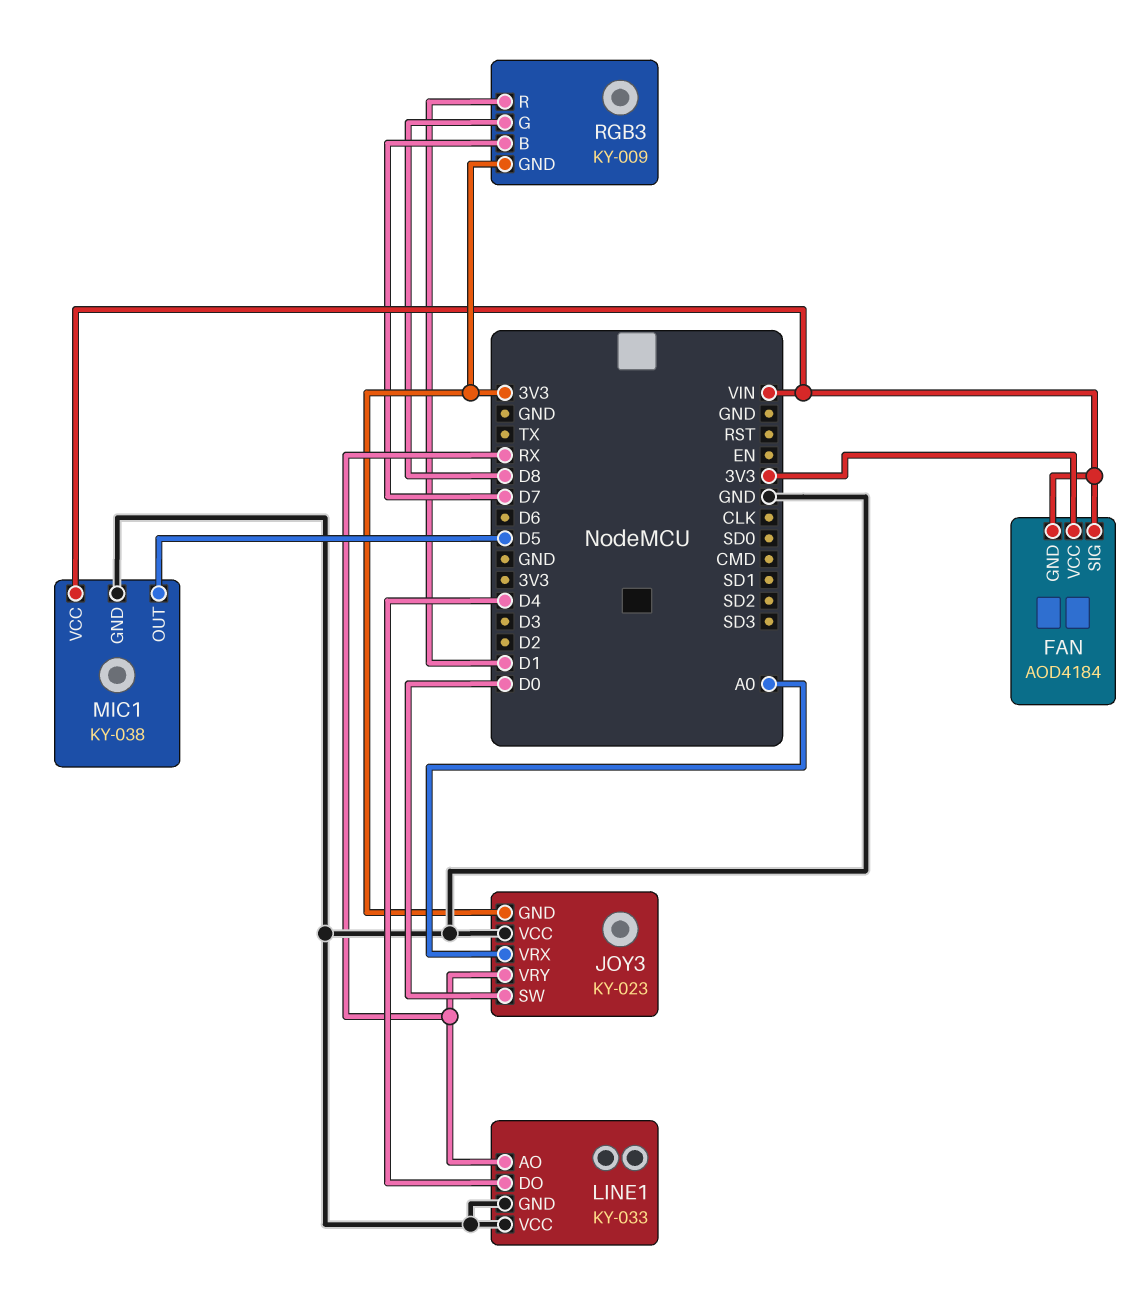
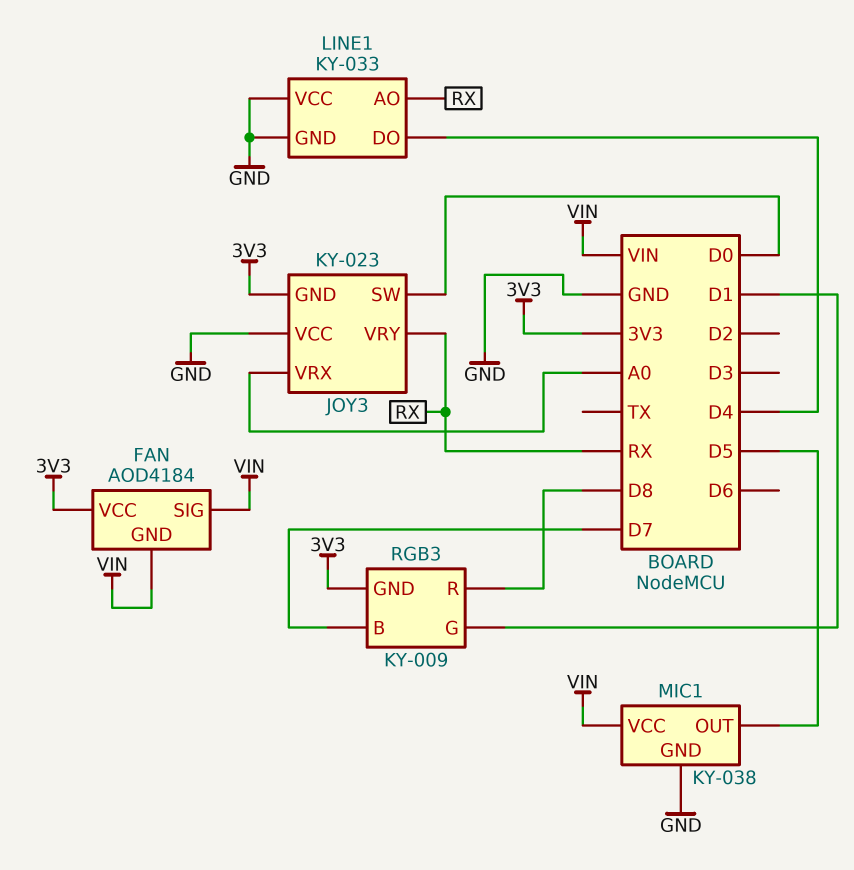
RGB3 pin G: D8 -> D1
RGB3 pin R: D1 -> D8

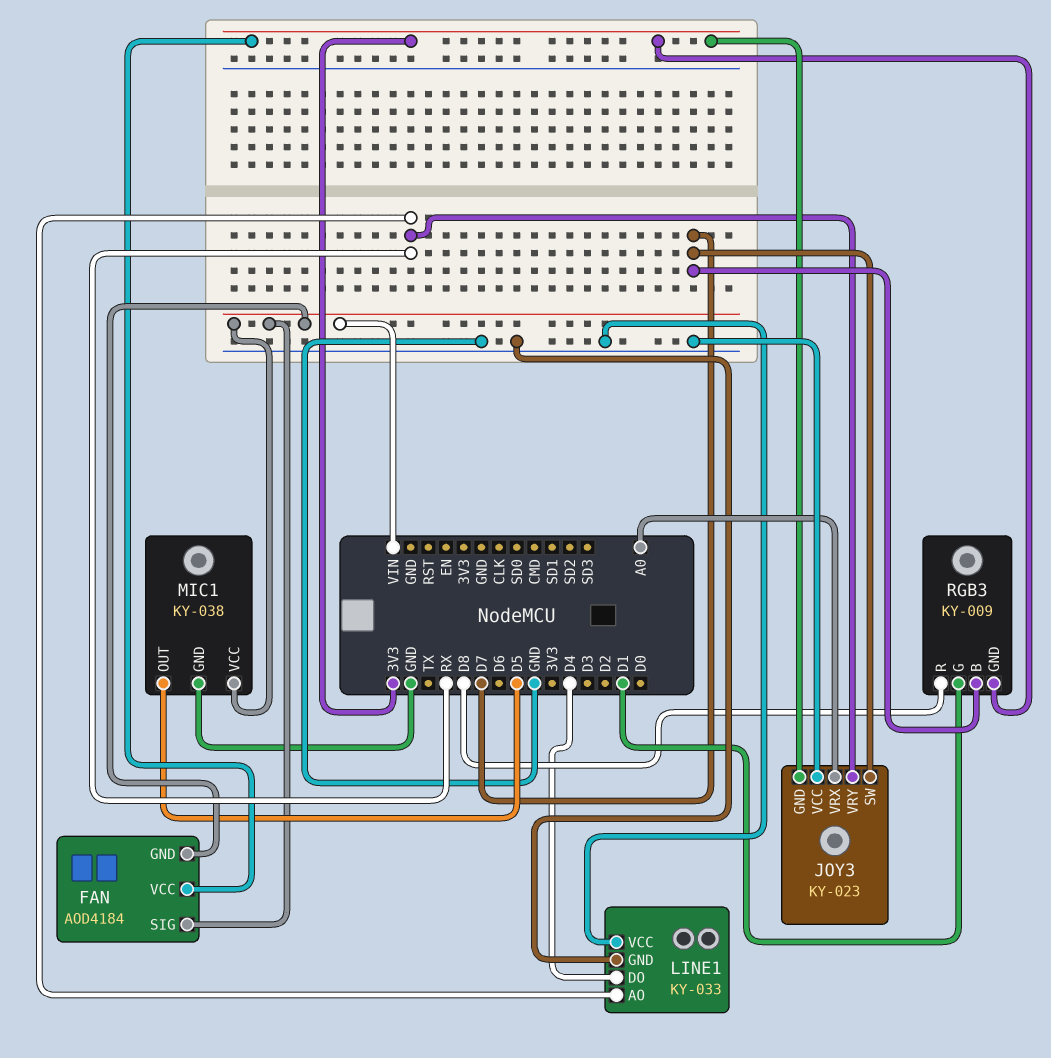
JOY3 pin SW: D0 -> D7

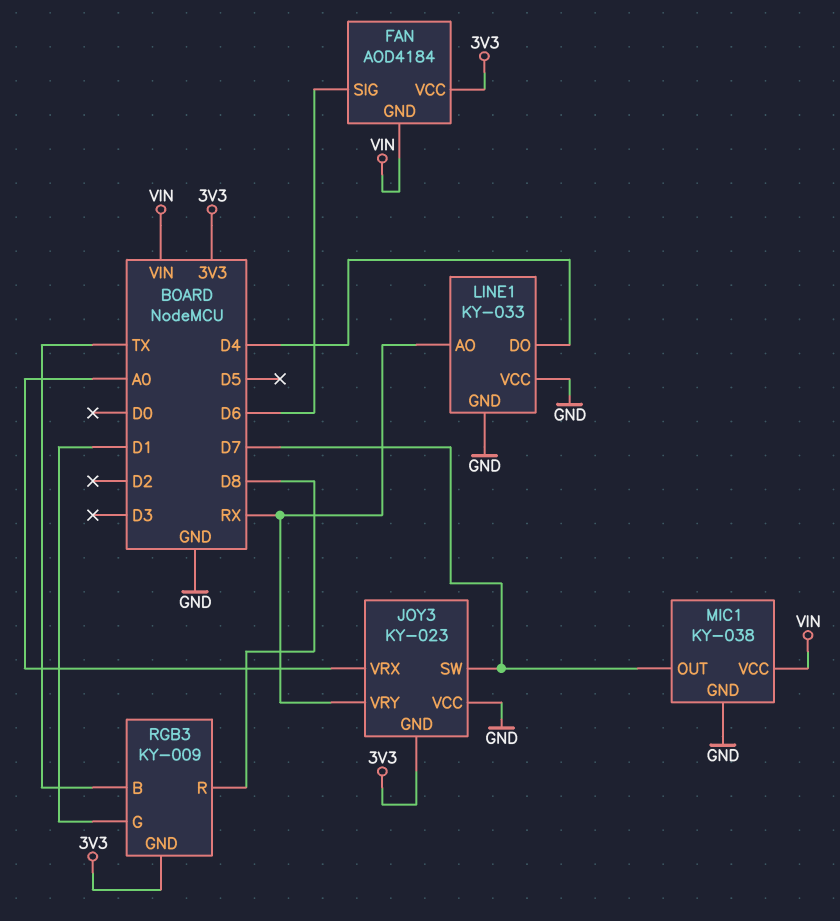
FAN pin SIG: VIN -> D6
MIC1 pin OUT: D5 -> D7
RGB3 pin B: D7 -> TX

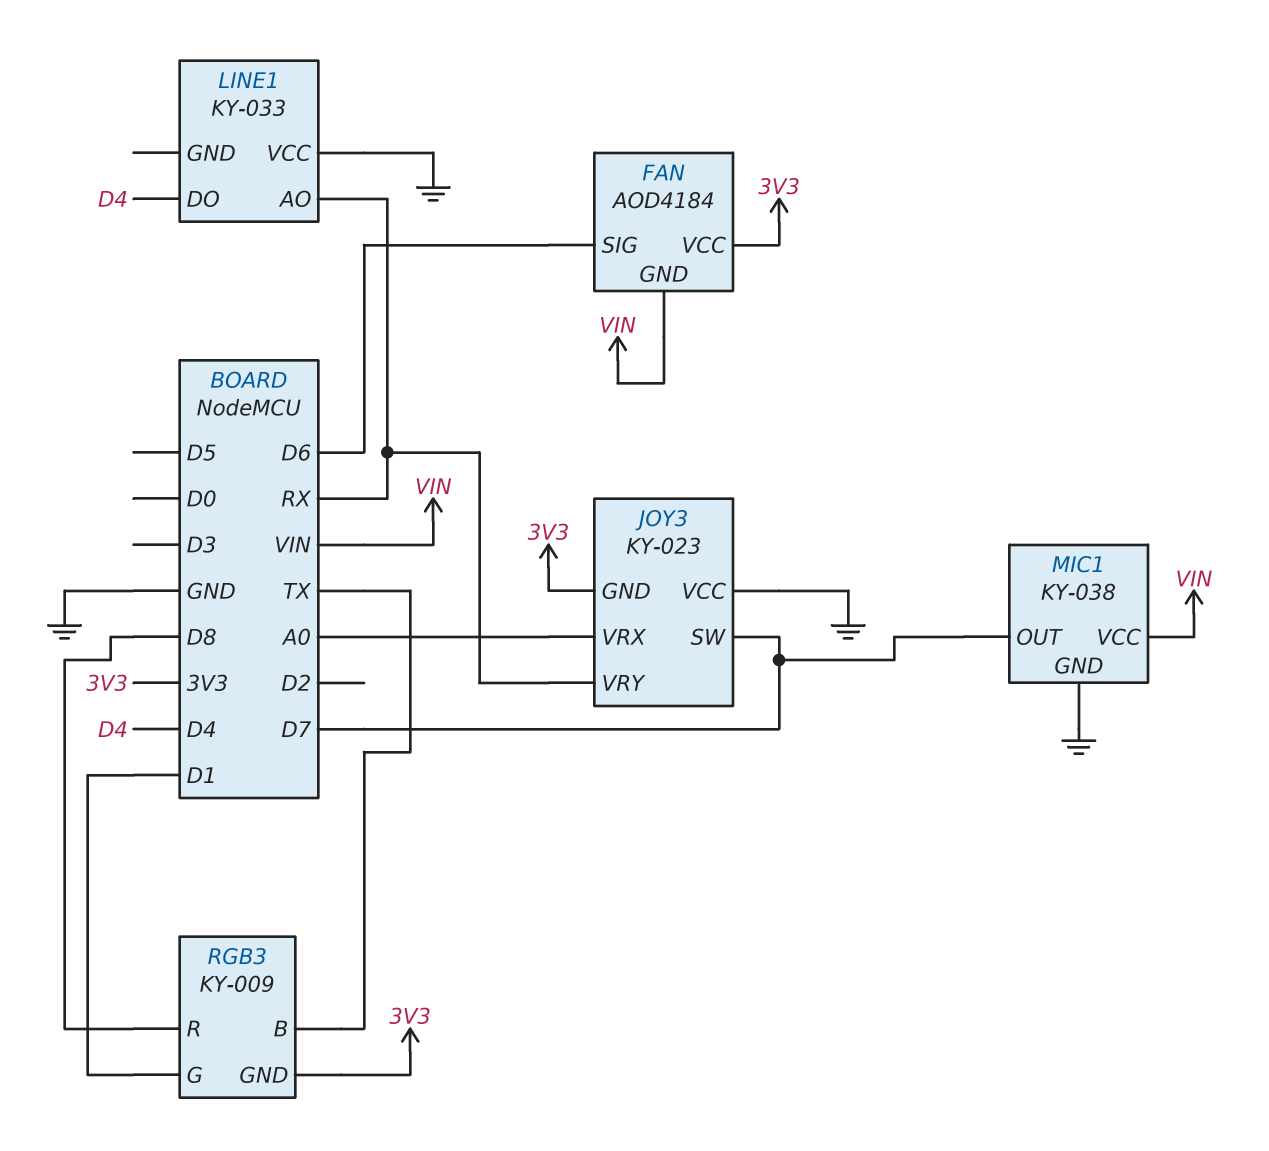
LINE1 pin GND: GND -> none

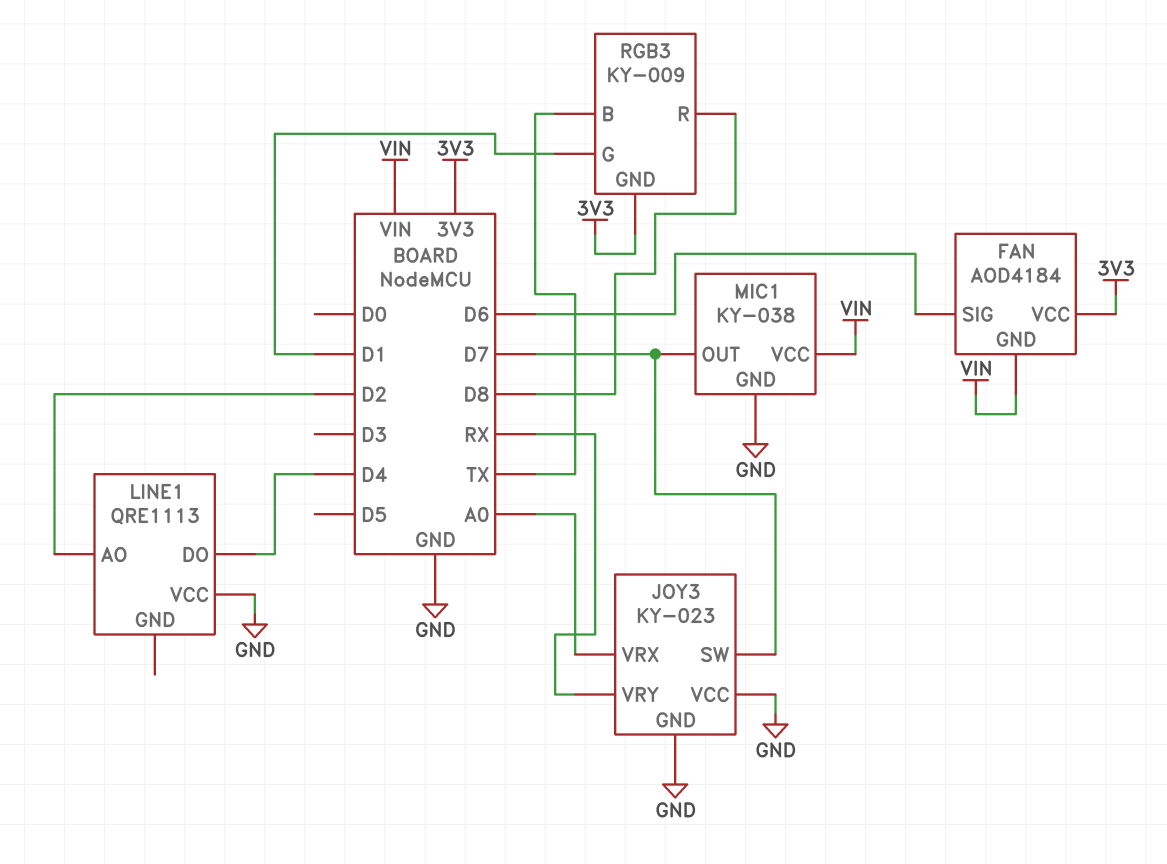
JOY3 pin GND: 3V3 -> GND
LINE1: KY-033 -> QRE1113
LINE1 pin AO: RX -> D2

